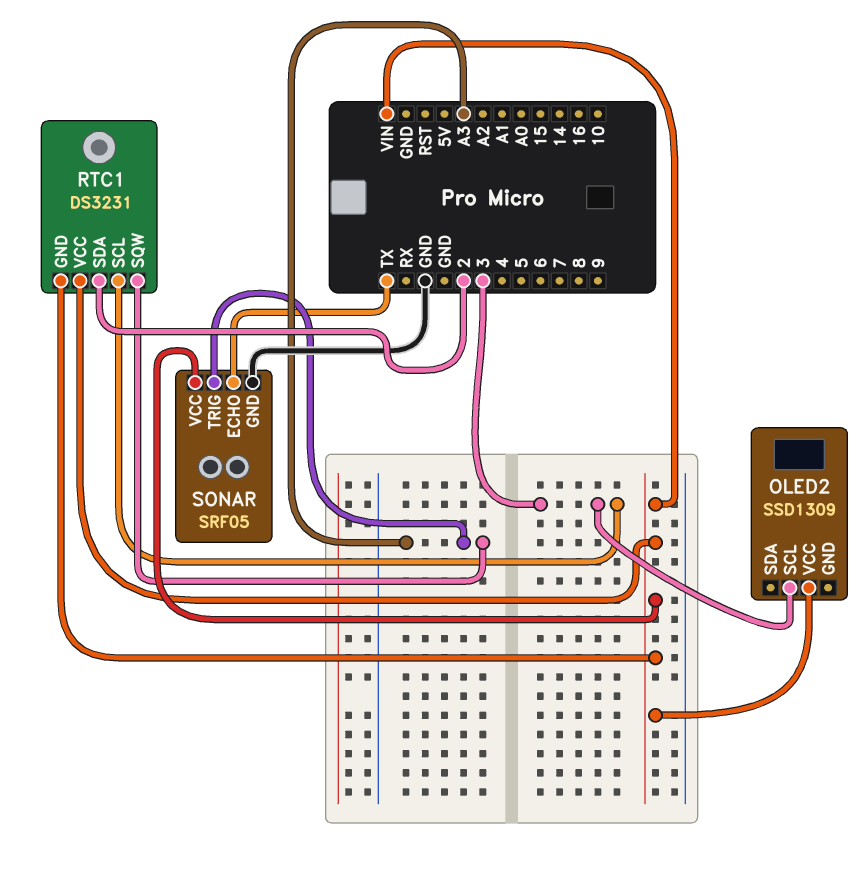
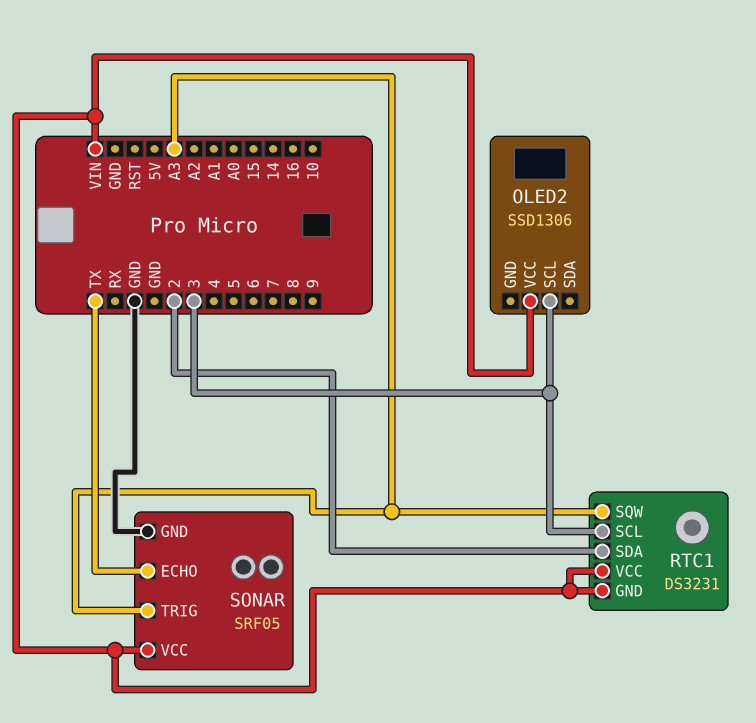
OLED2: SSD1309 -> SSD1306

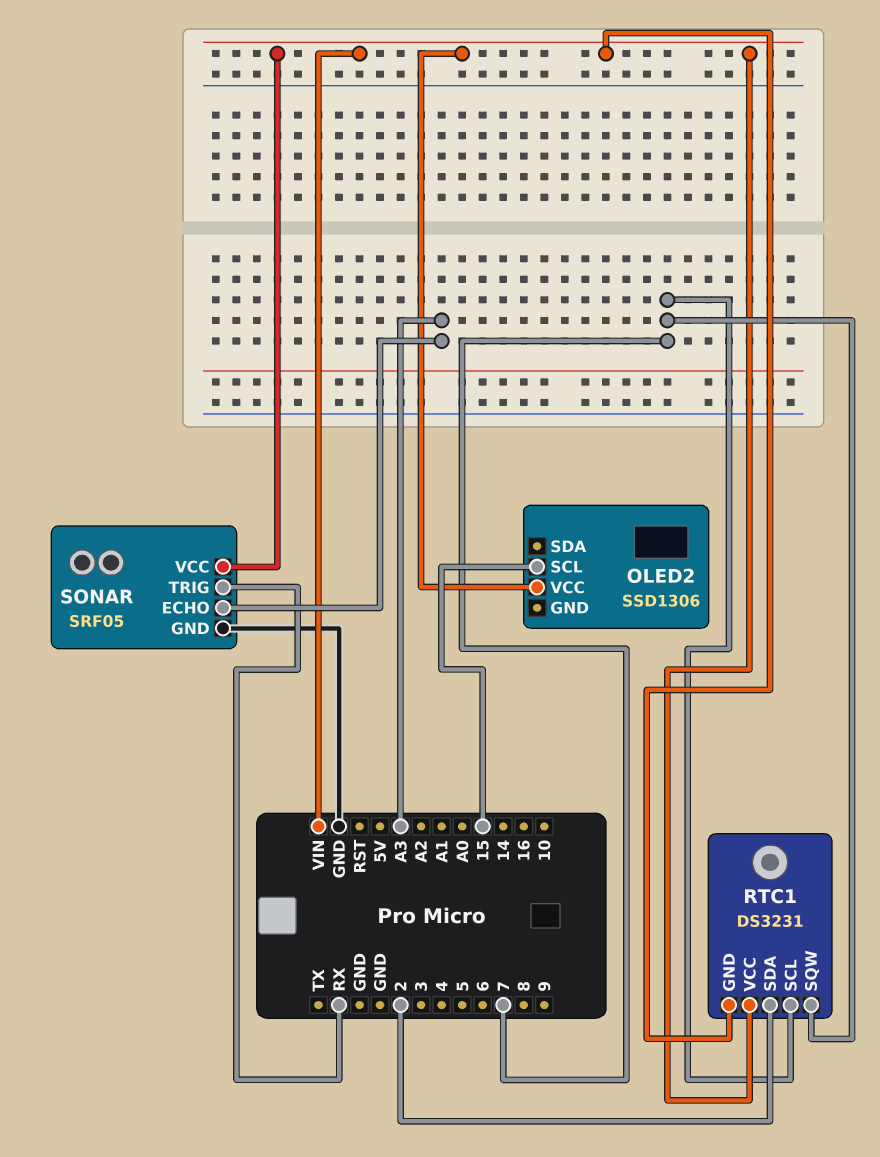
OLED2 pin SCL: 3 -> 15
RTC1 pin SCL: 3 -> 7
RTC1 pin SQW: A3 -> 7
SONAR pin ECHO: TX -> A3
SONAR pin TRIG: A3 -> RX

